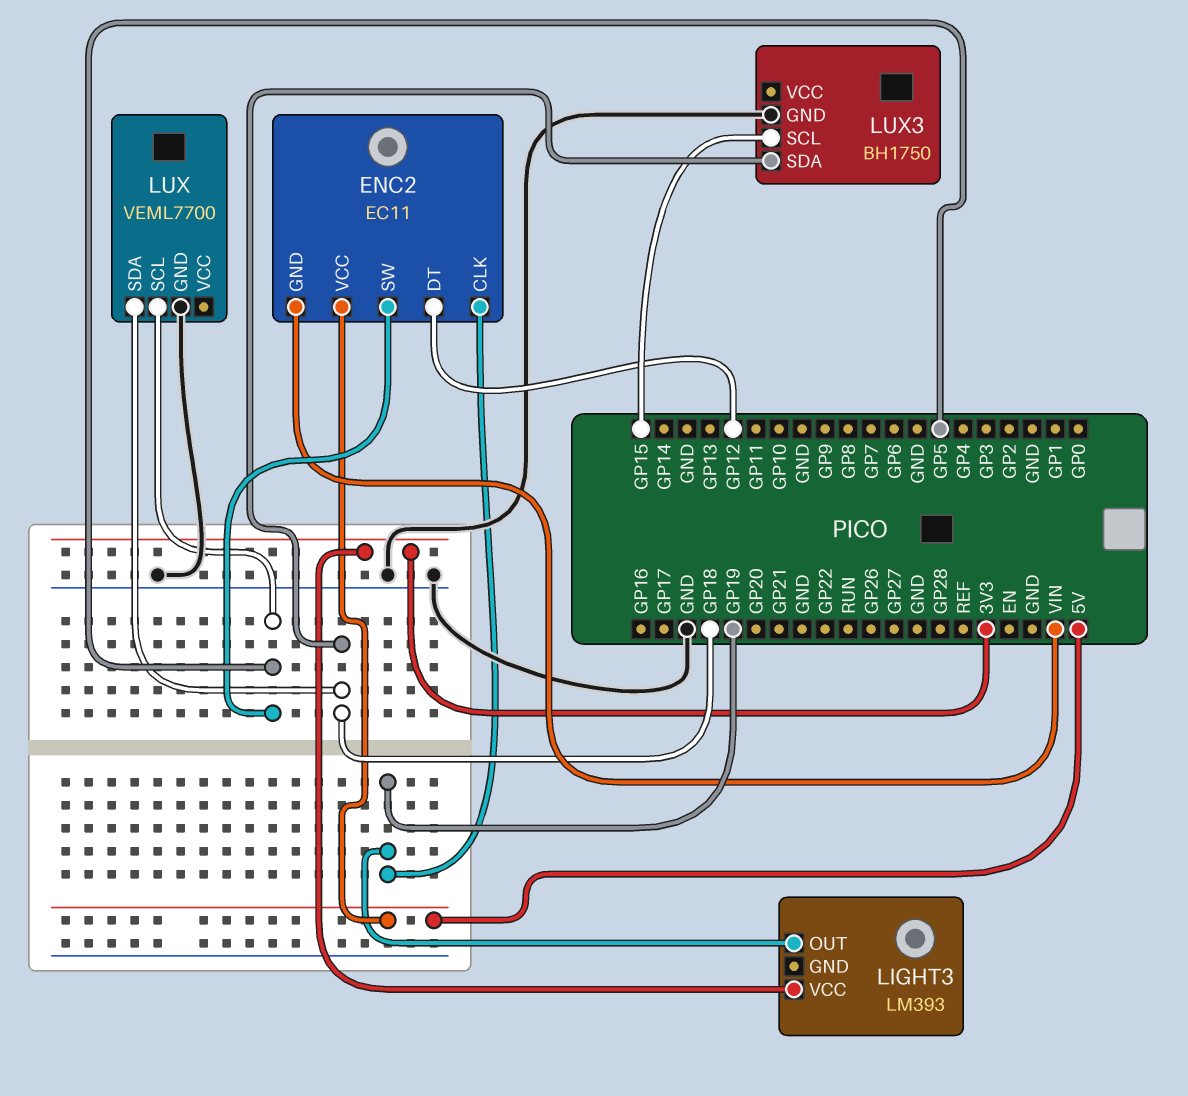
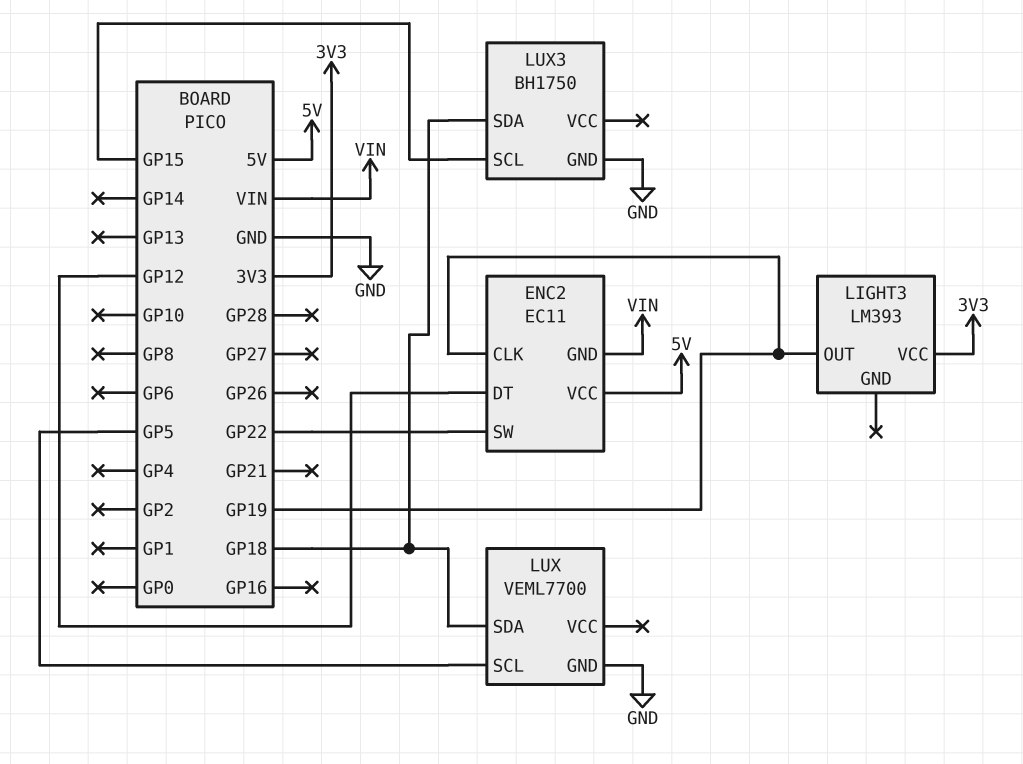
ENC2 pin SW: GP5 -> GP22

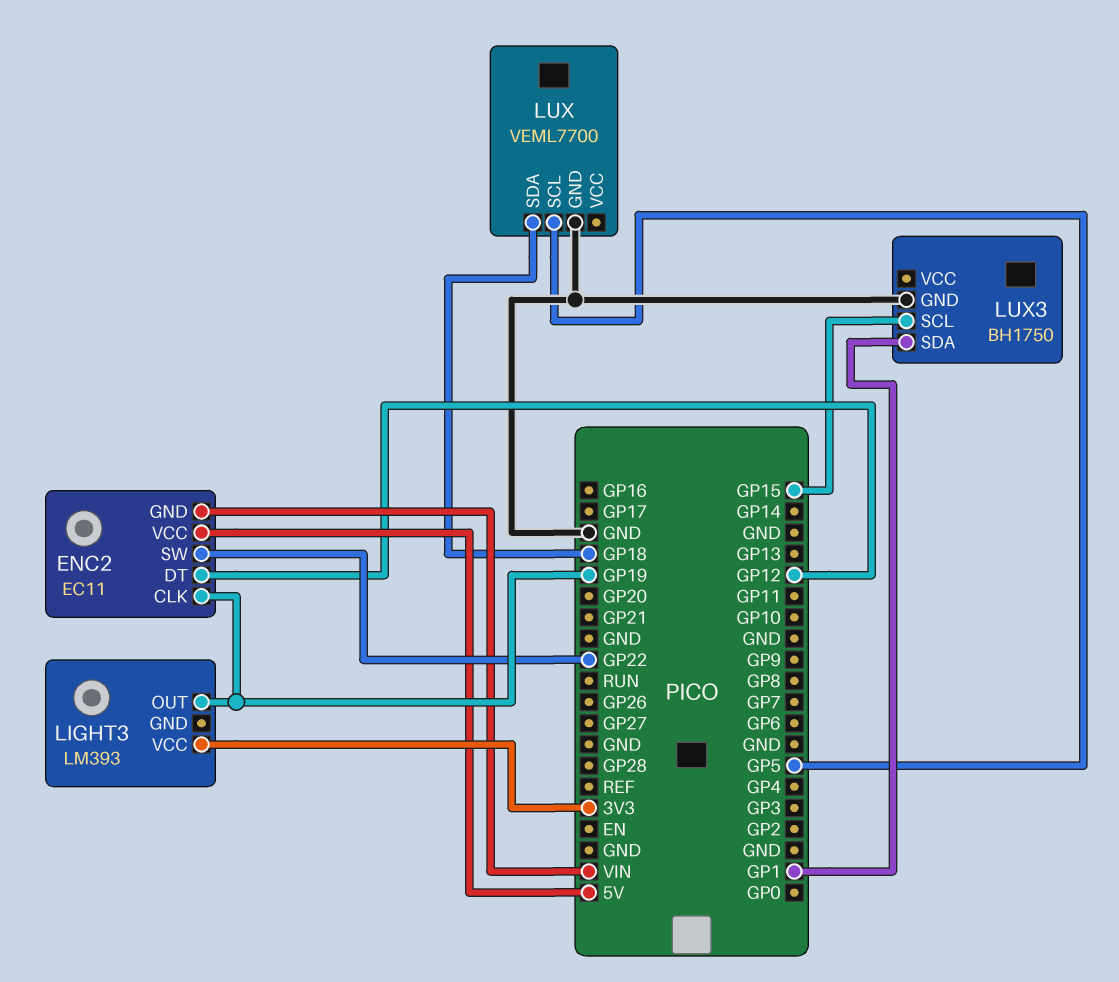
LUX3 pin SDA: GP18 -> GP1

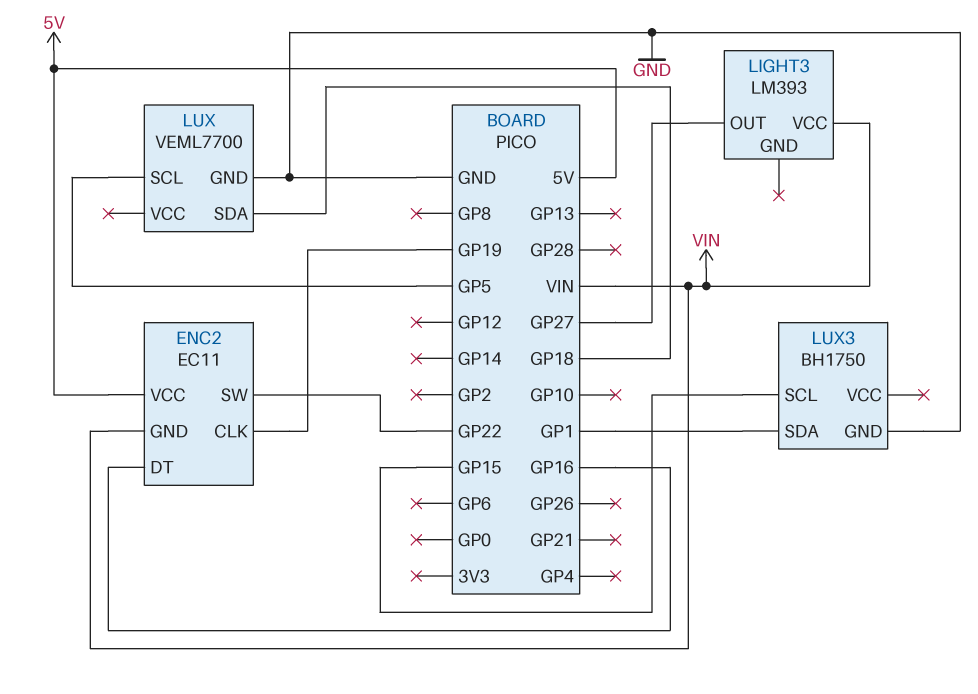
ENC2 pin DT: GP12 -> GP16
LIGHT3 pin OUT: GP19 -> GP27
LIGHT3 pin VCC: 3V3 -> VIN

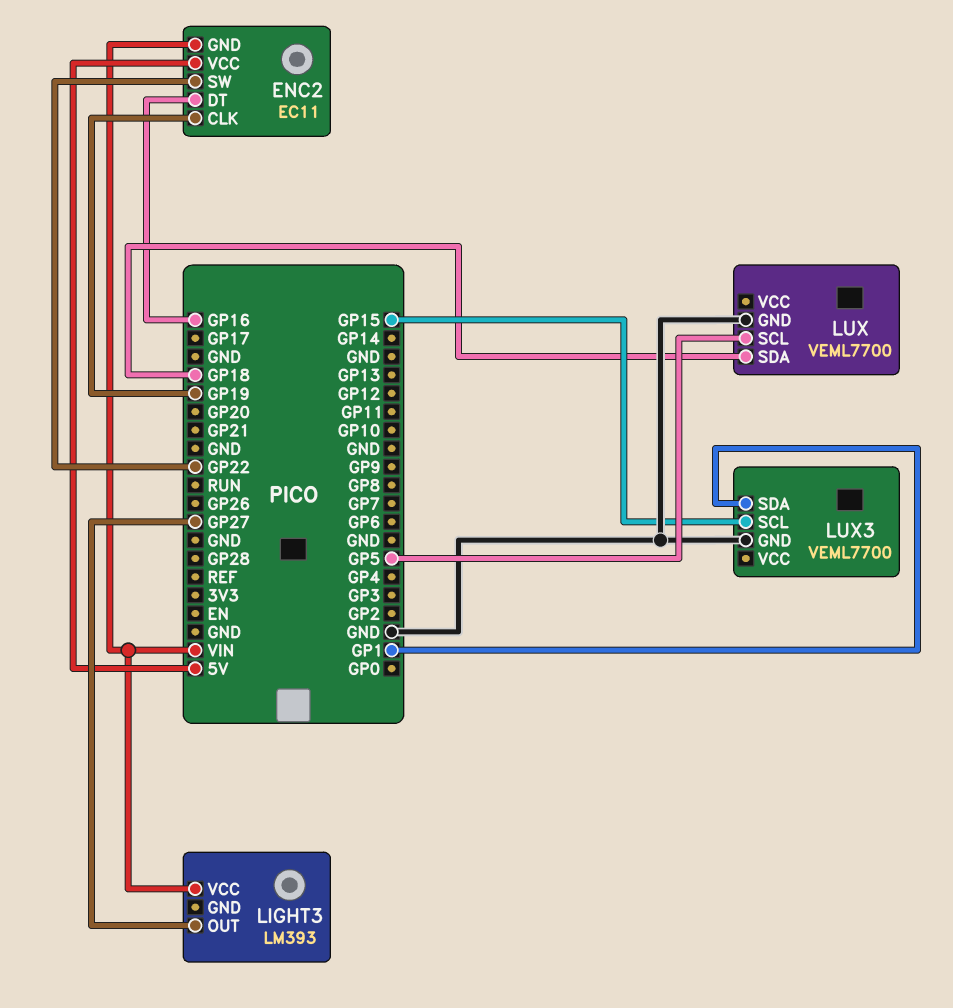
LUX3: BH1750 -> VEML7700

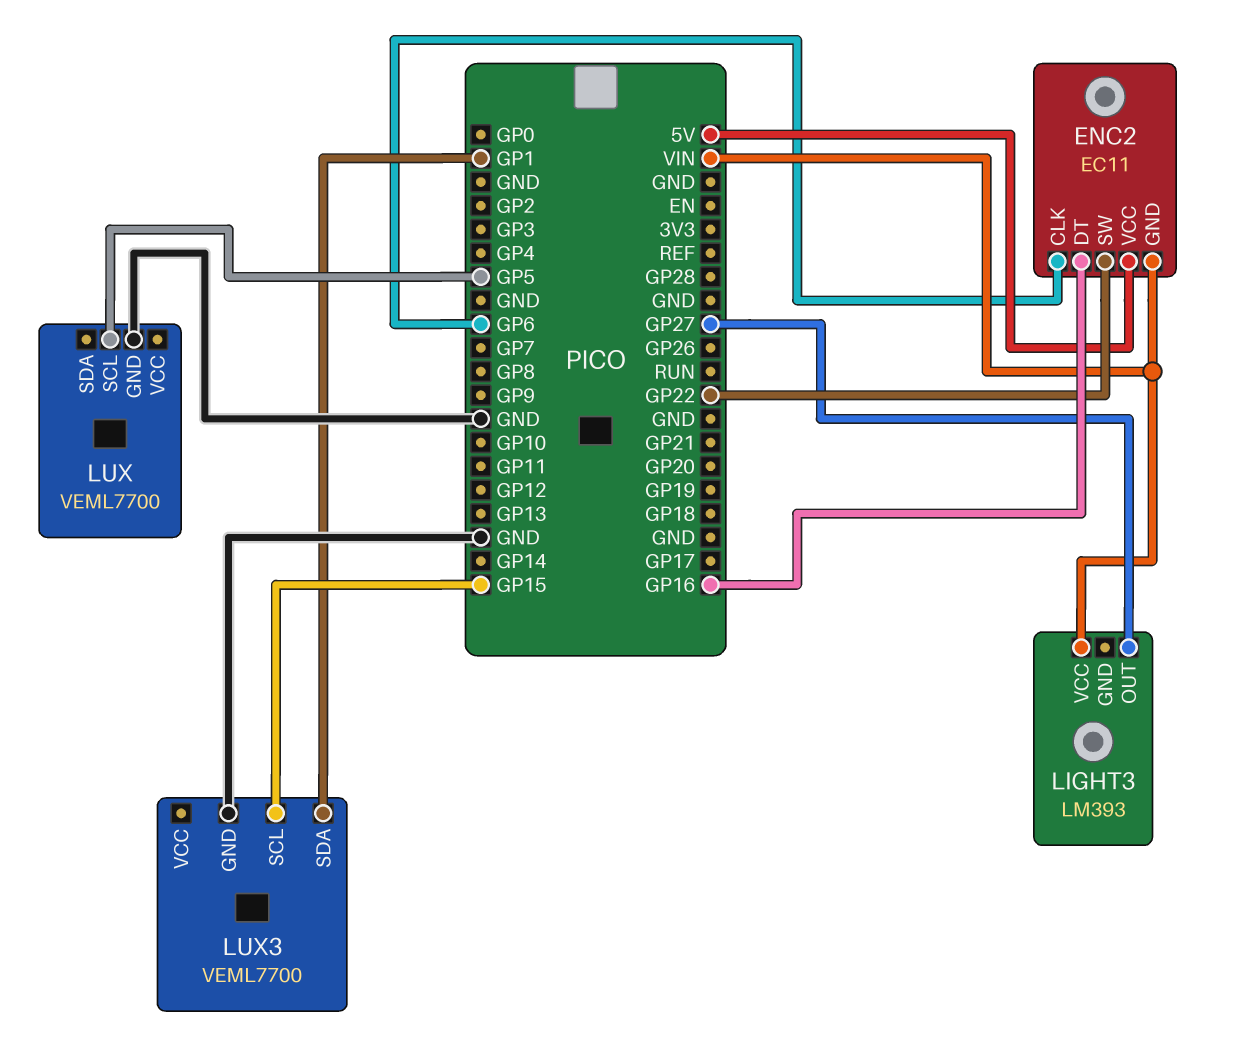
ENC2 pin CLK: GP19 -> GP6
LUX pin SDA: GP18 -> none

